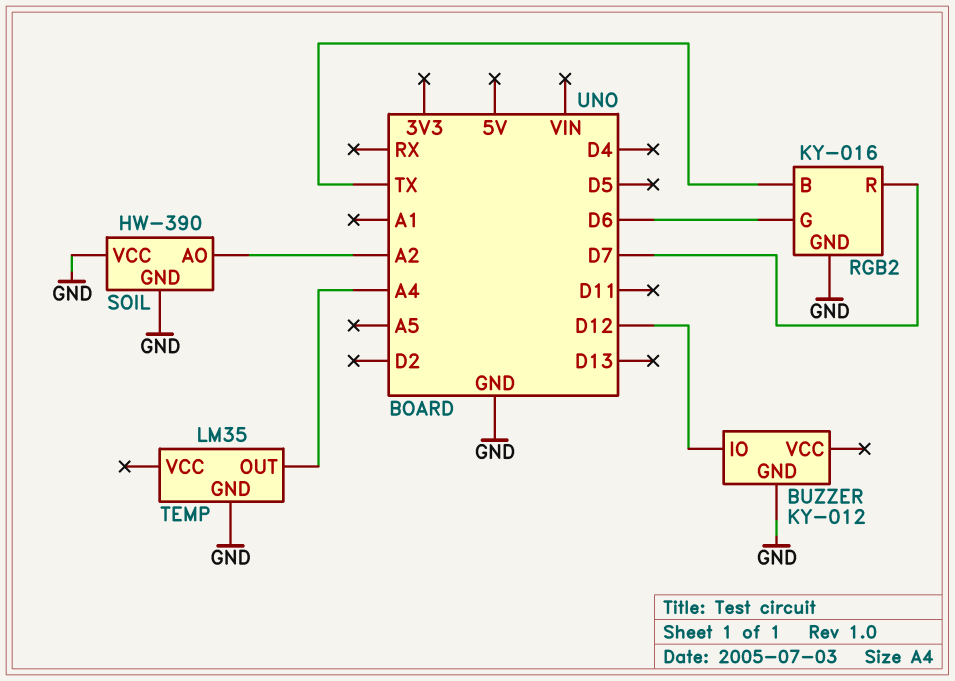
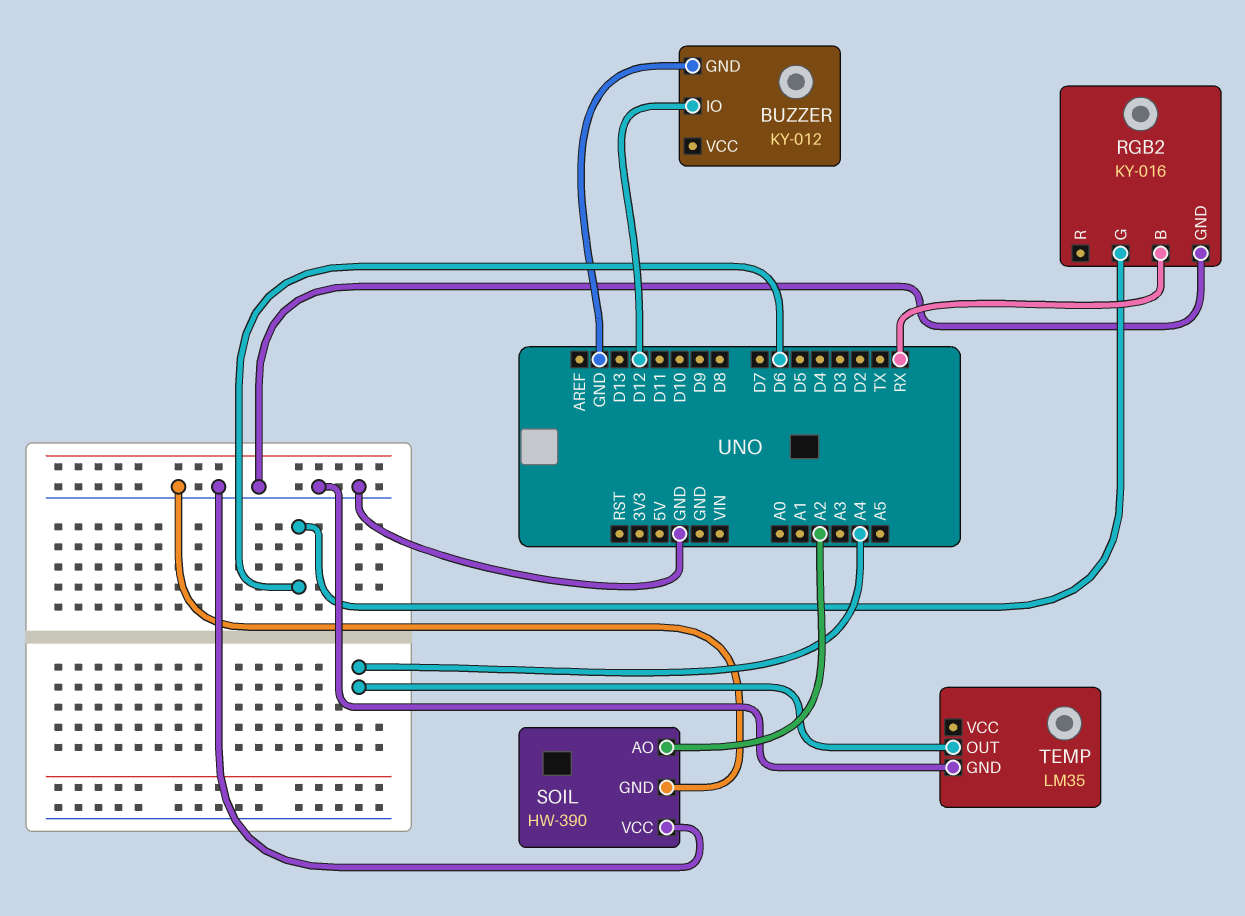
RGB2 pin B: TX -> RX
RGB2 pin R: D7 -> none

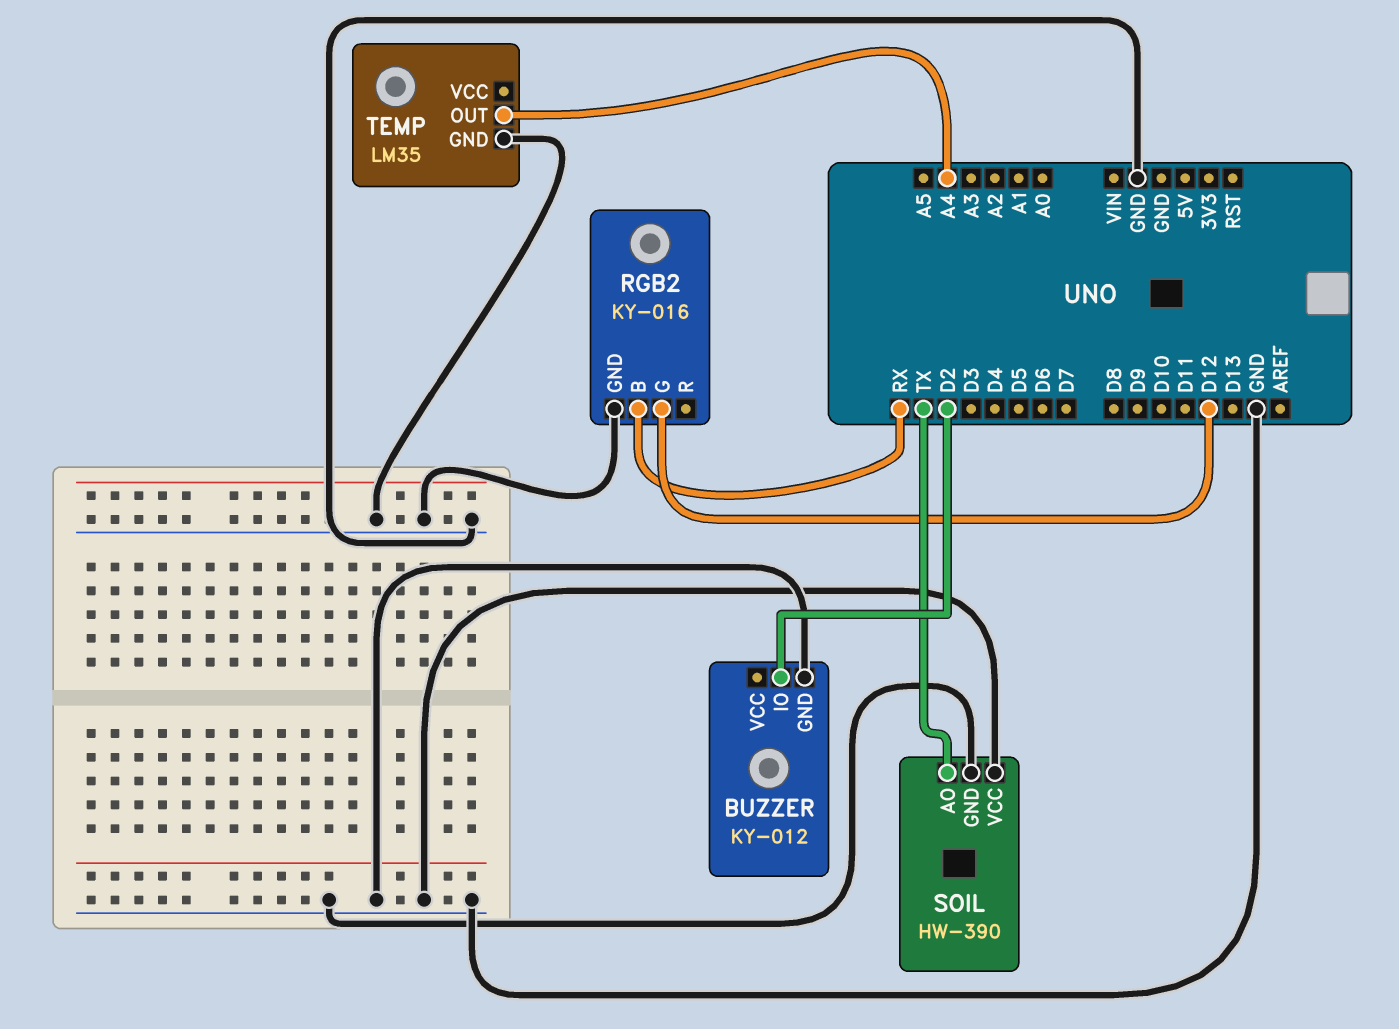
BUZZER pin IO: D12 -> D2
RGB2 pin G: D6 -> D12
SOIL pin AO: A2 -> TX

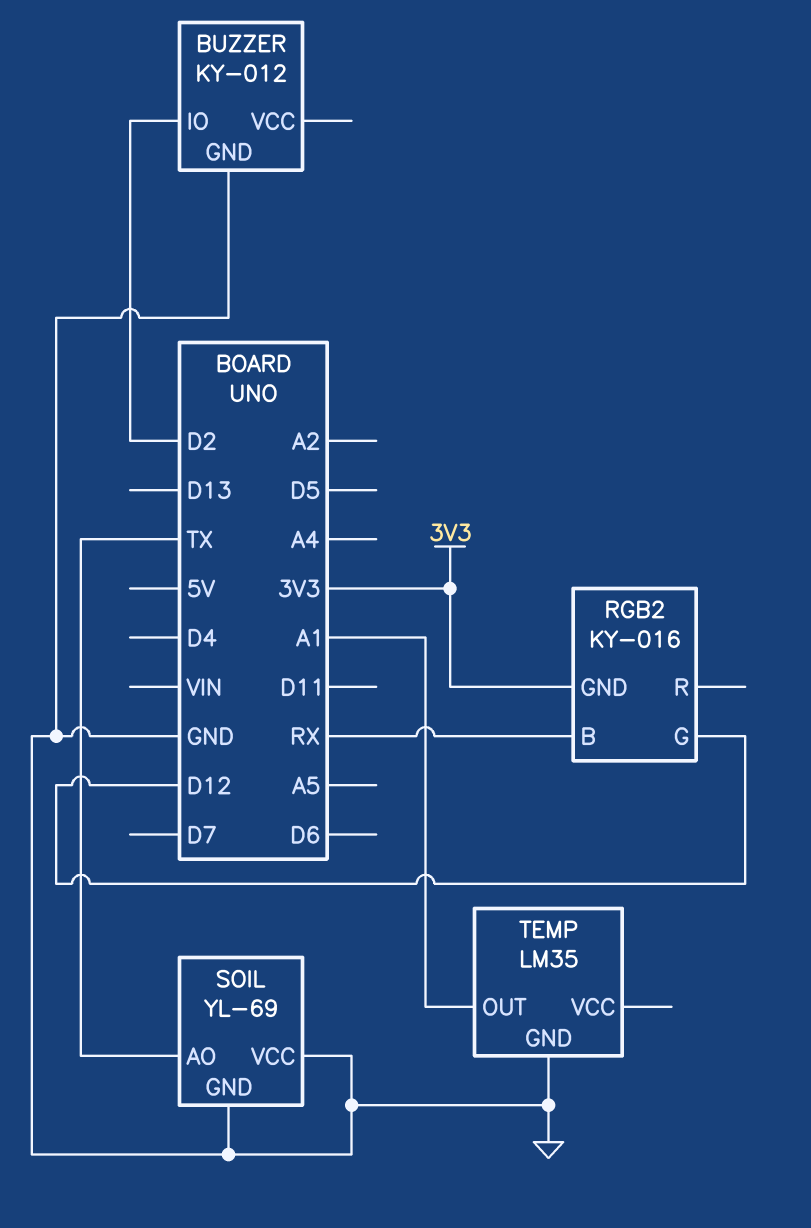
RGB2 pin GND: GND -> 3V3
SOIL: HW-390 -> YL-69
TEMP pin OUT: A4 -> A1

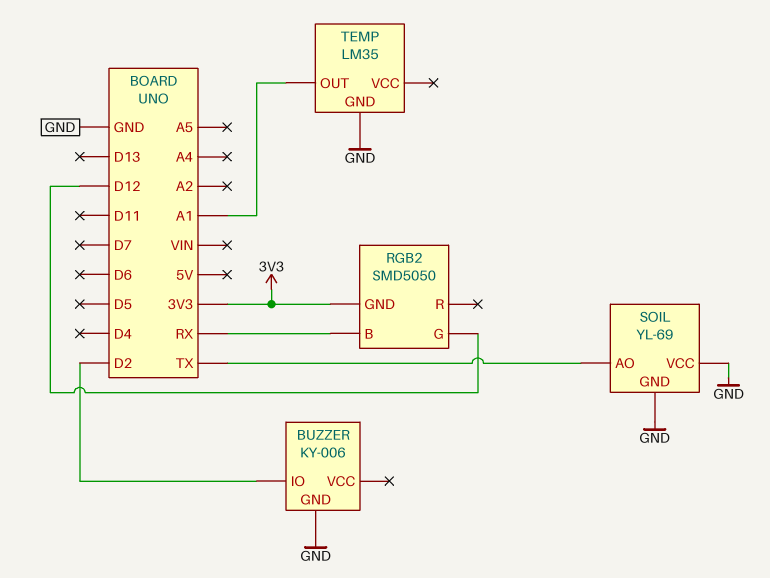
BUZZER: KY-012 -> KY-006
RGB2: KY-016 -> SMD5050

